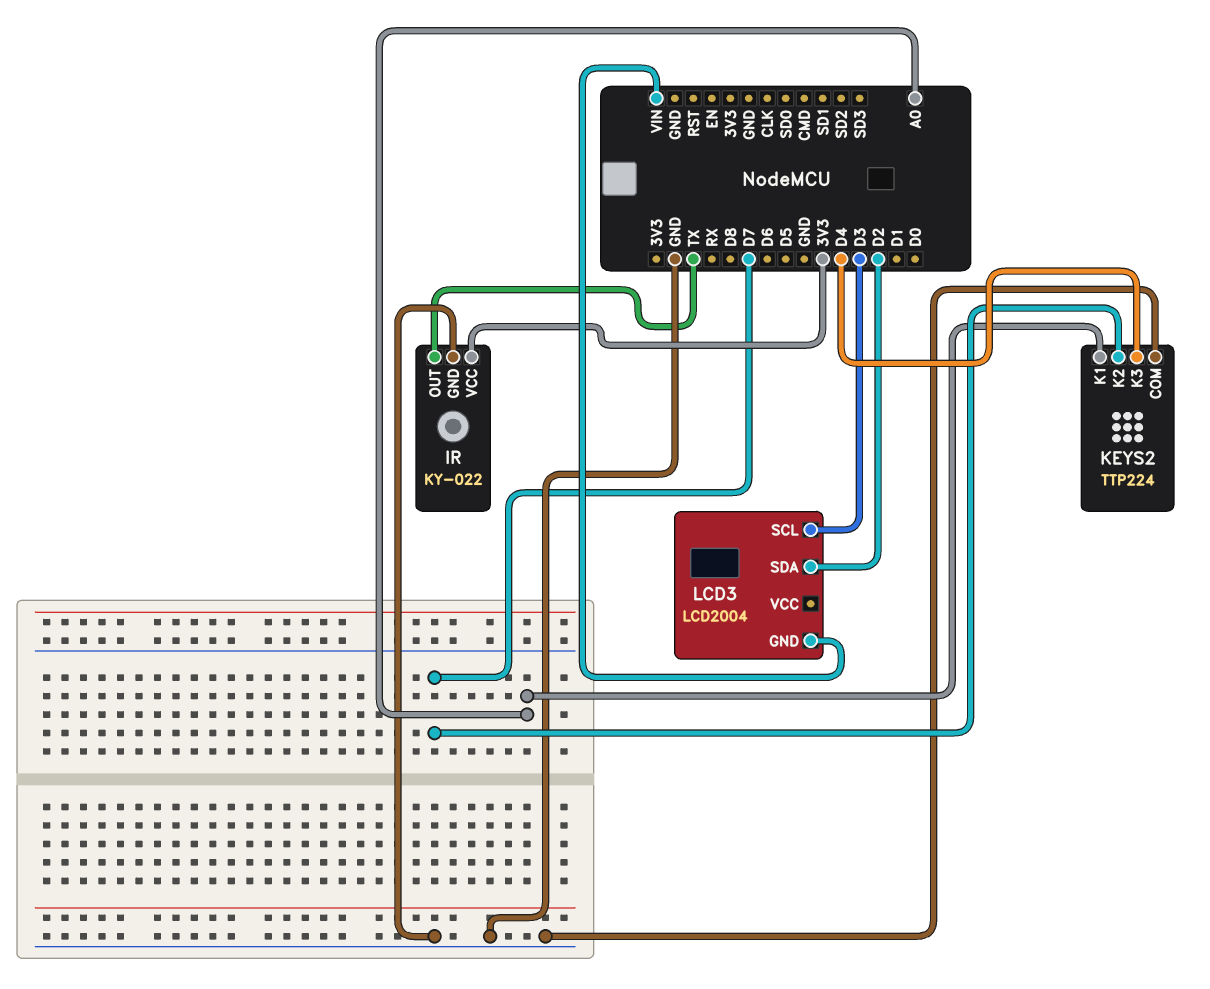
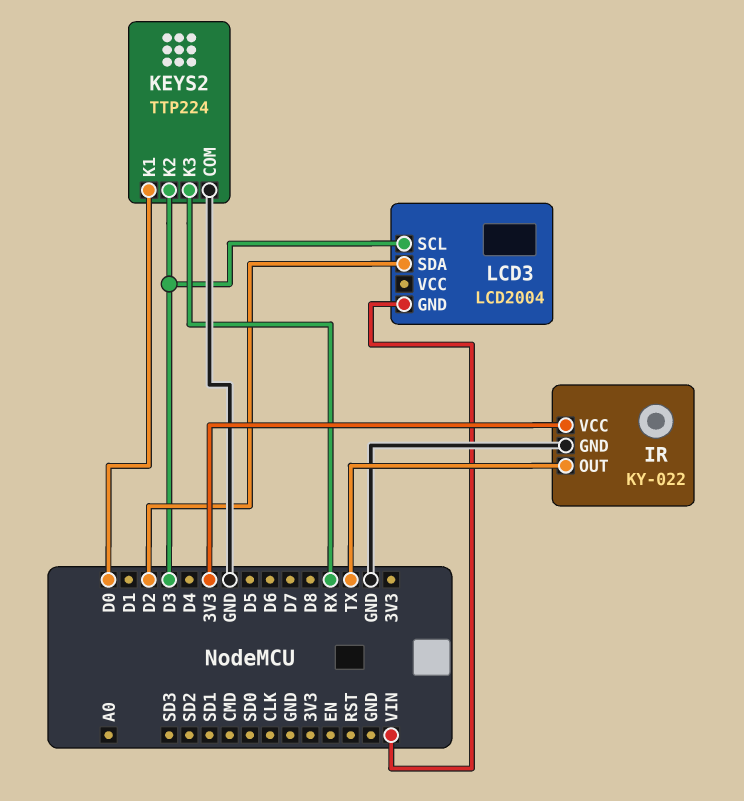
KEYS2 pin K1: A0 -> D0
KEYS2 pin K2: D7 -> D3
KEYS2 pin K3: D4 -> RX

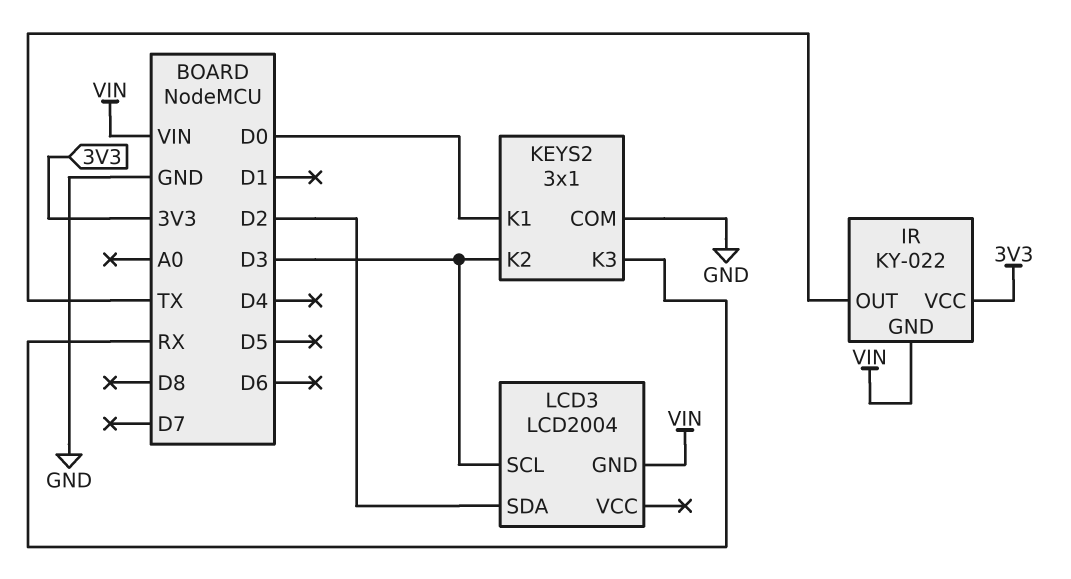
IR pin GND: GND -> VIN
KEYS2: TTP224 -> 3x1

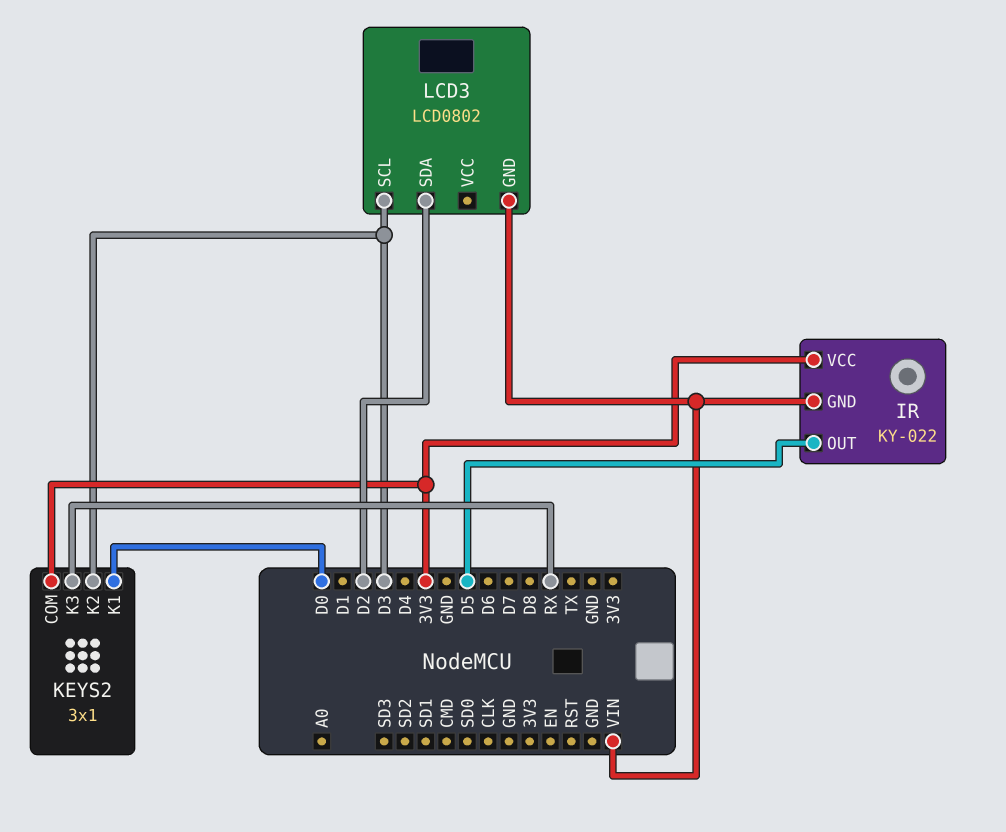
IR pin OUT: TX -> D5
KEYS2 pin COM: GND -> 3V3
LCD3: LCD2004 -> LCD0802

